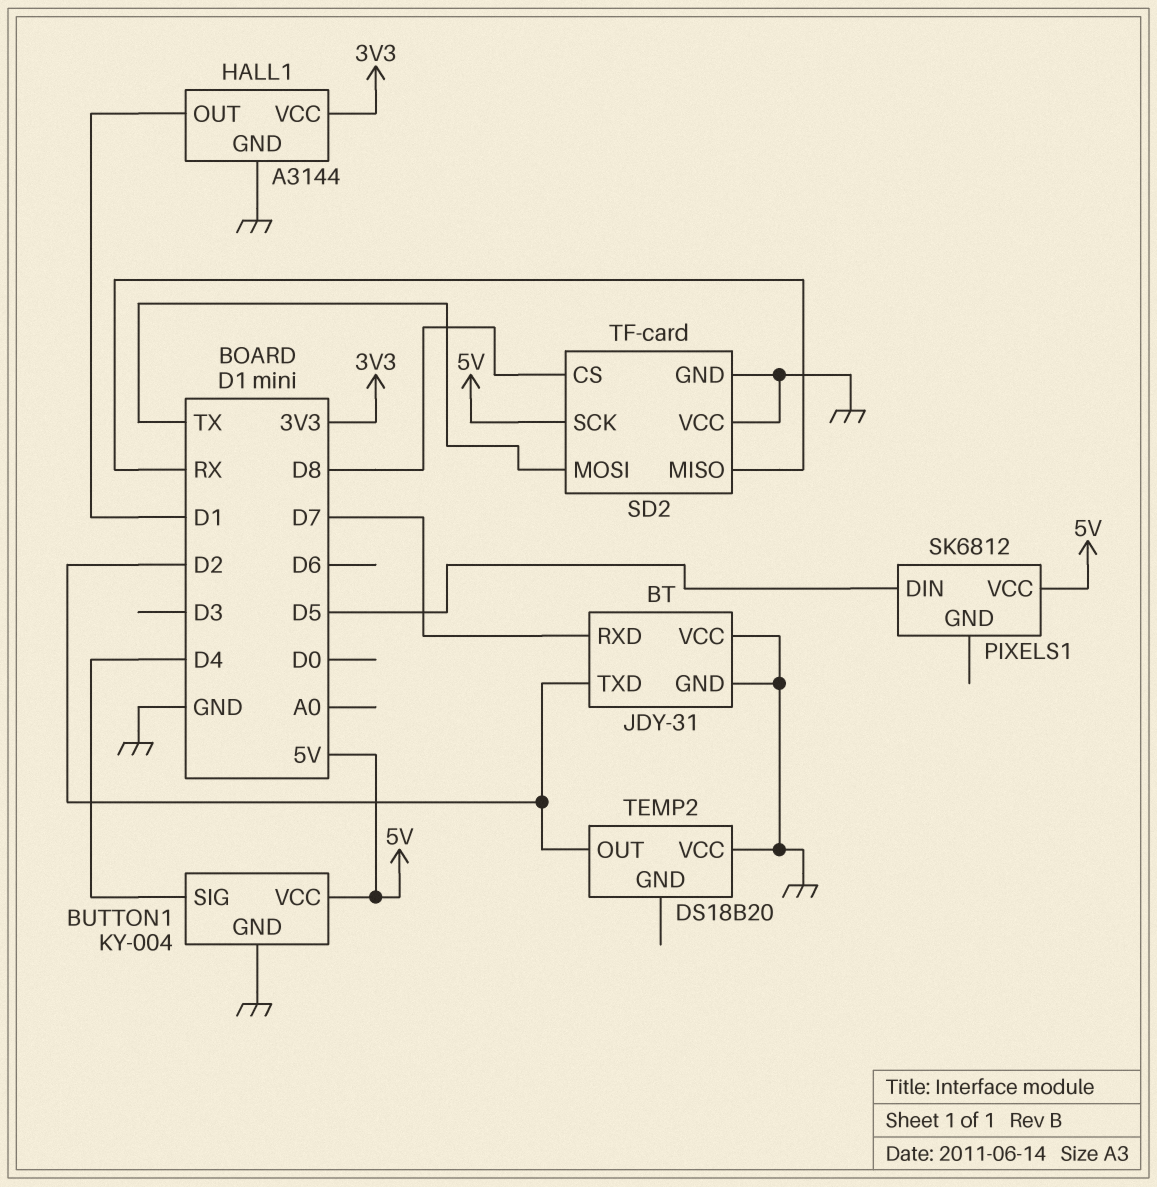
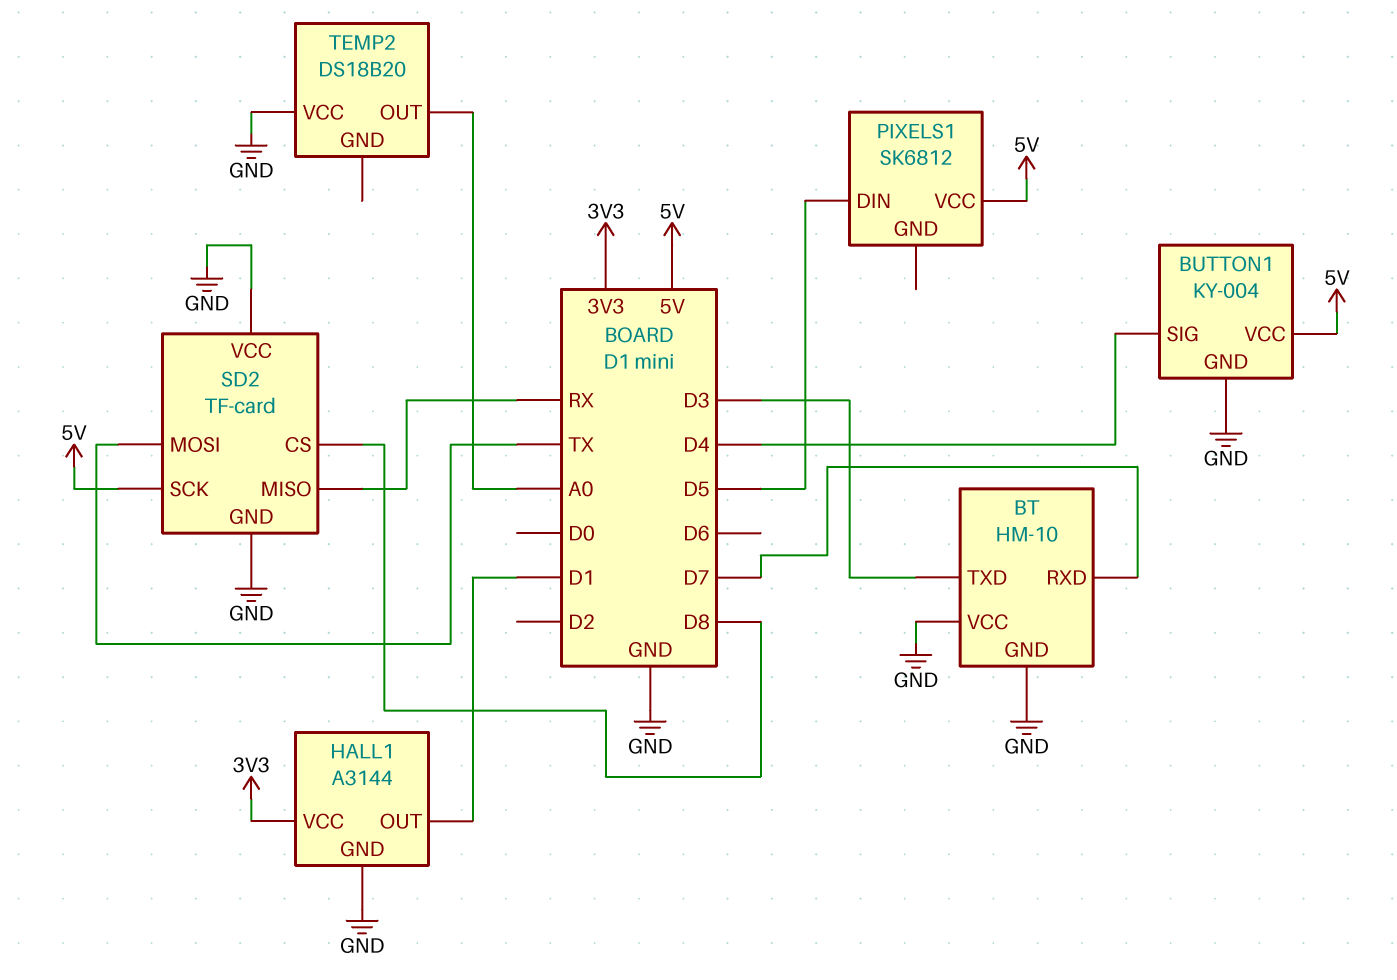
BT: JDY-31 -> HM-10
BT pin TXD: D2 -> D3
TEMP2 pin OUT: D2 -> A0

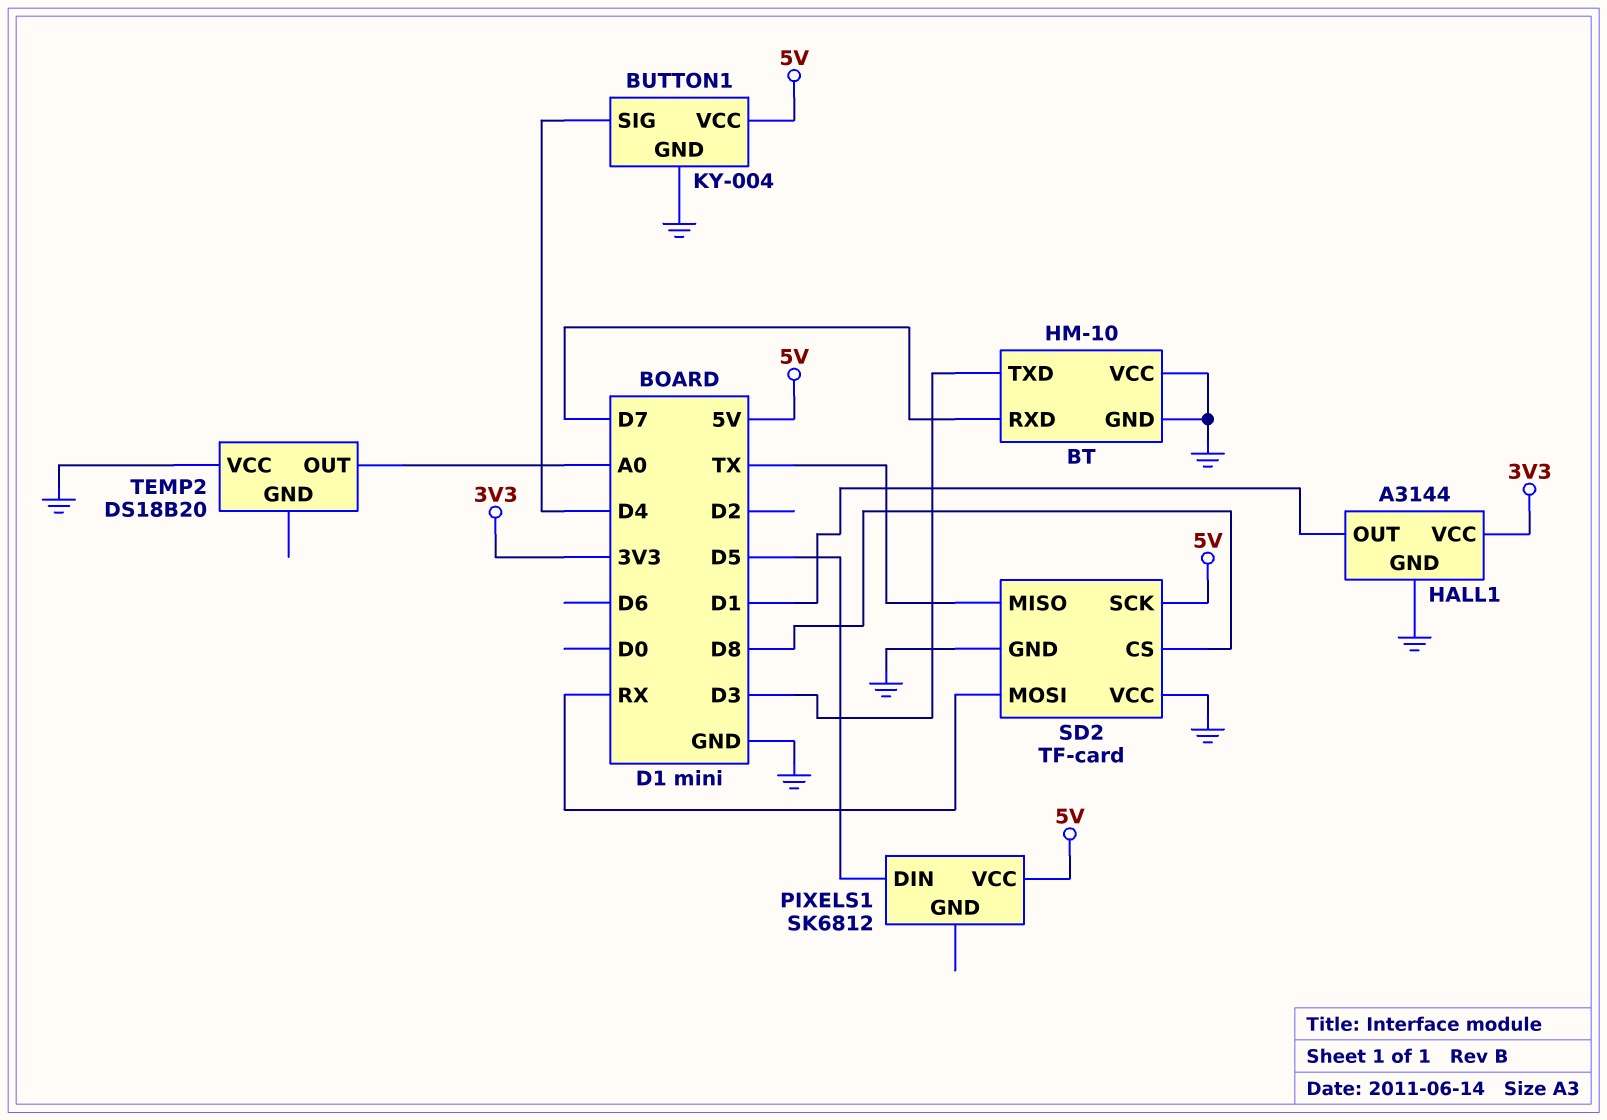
SD2 pin MISO: RX -> TX
SD2 pin MOSI: TX -> RX

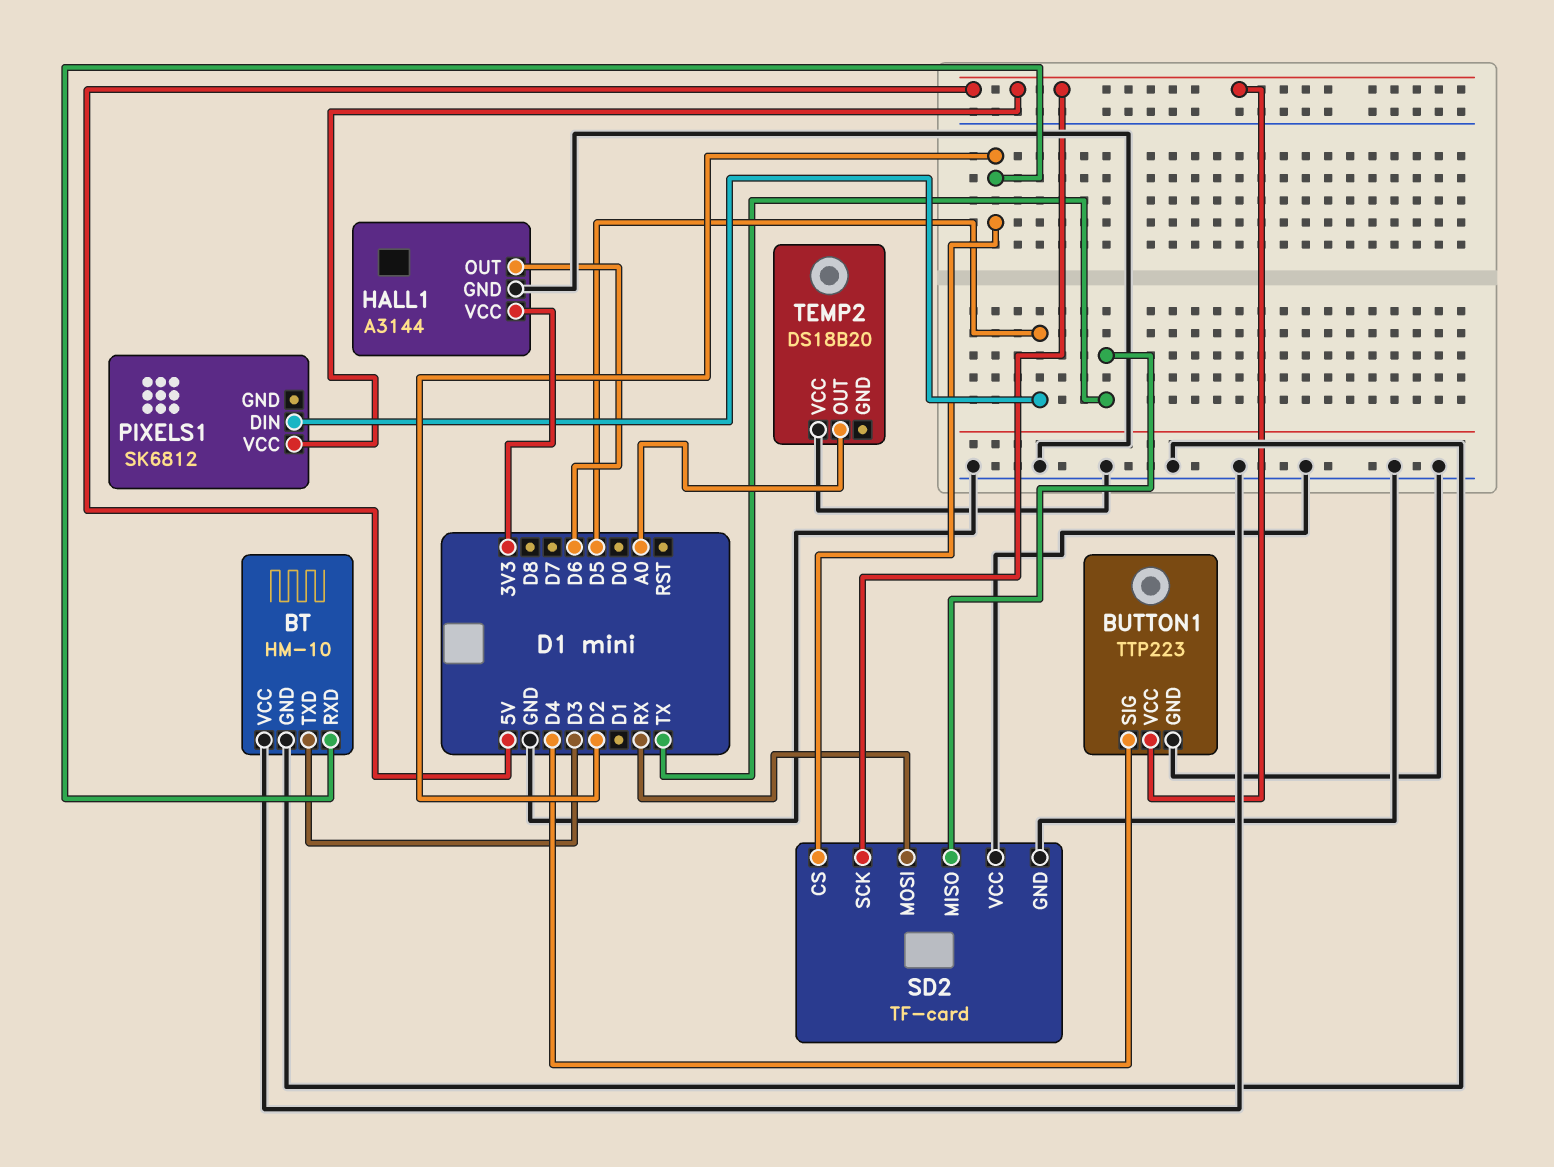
BT pin RXD: D7 -> D2
BUTTON1: KY-004 -> TTP223
HALL1 pin OUT: D1 -> D6
SD2 pin CS: D8 -> D2

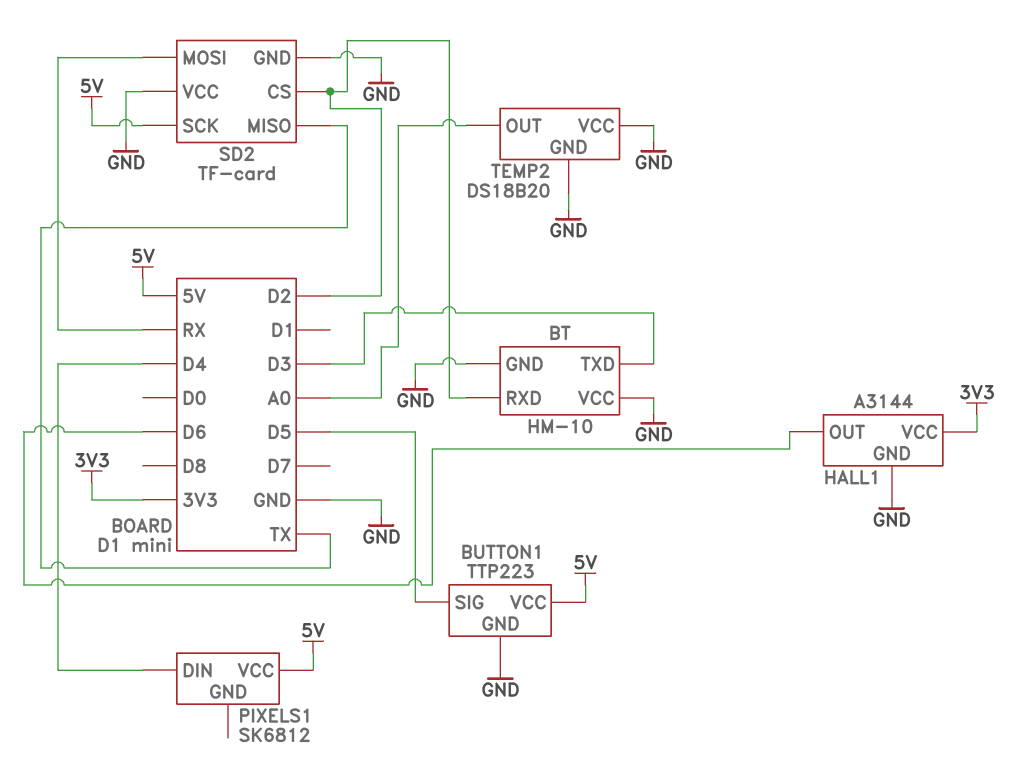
BUTTON1 pin SIG: D4 -> D5
PIXELS1 pin DIN: D5 -> D4
TEMP2 pin GND: none -> GND

